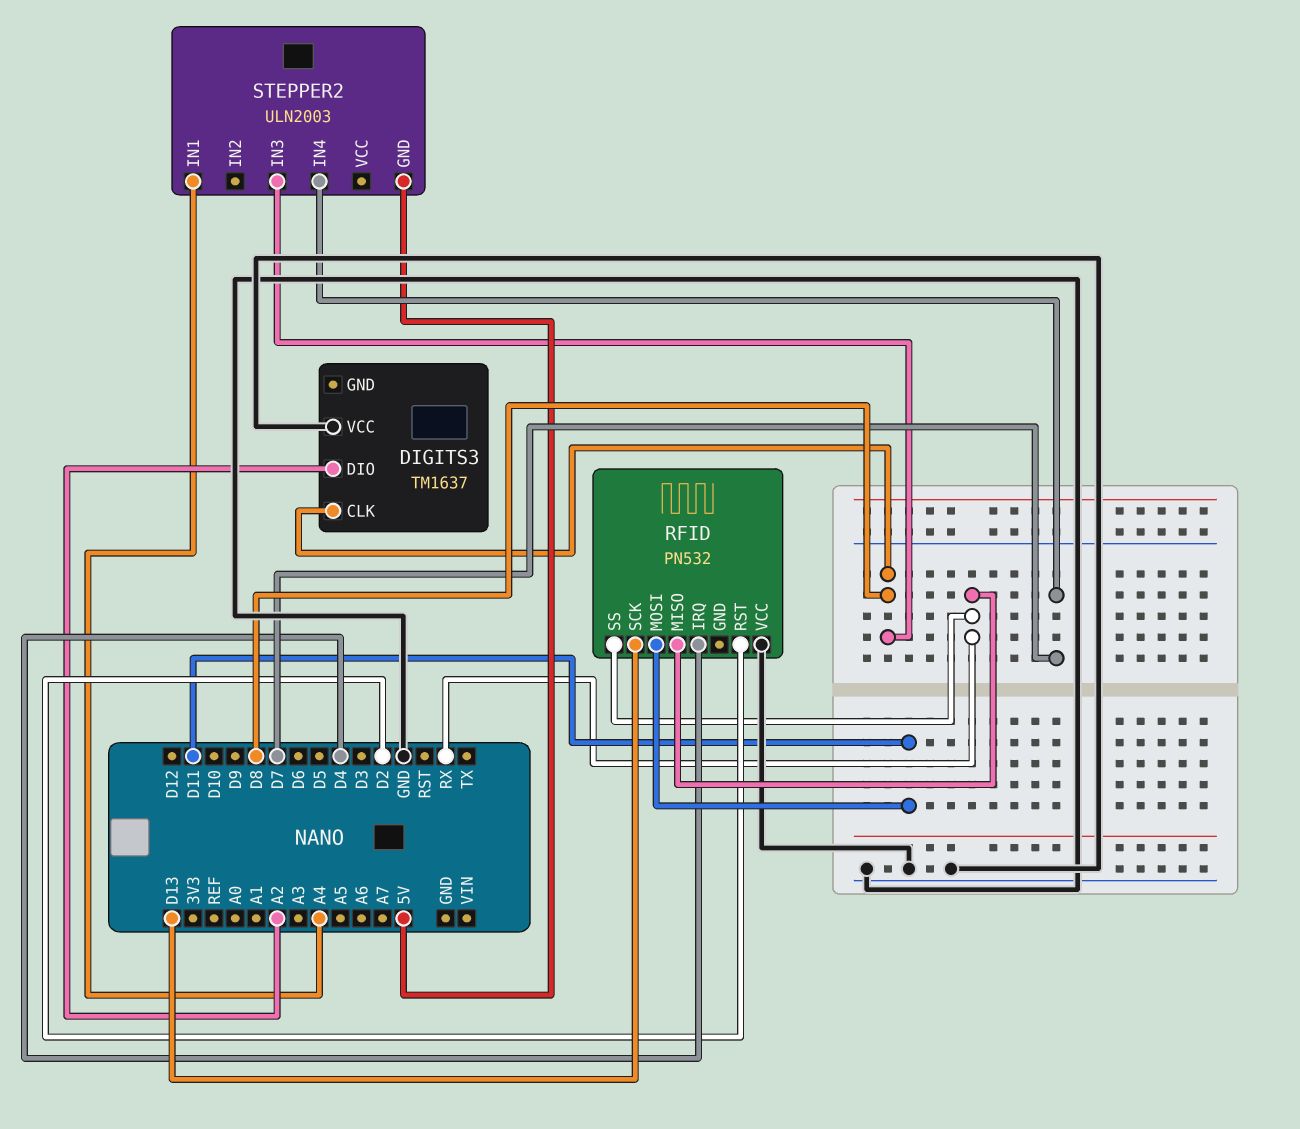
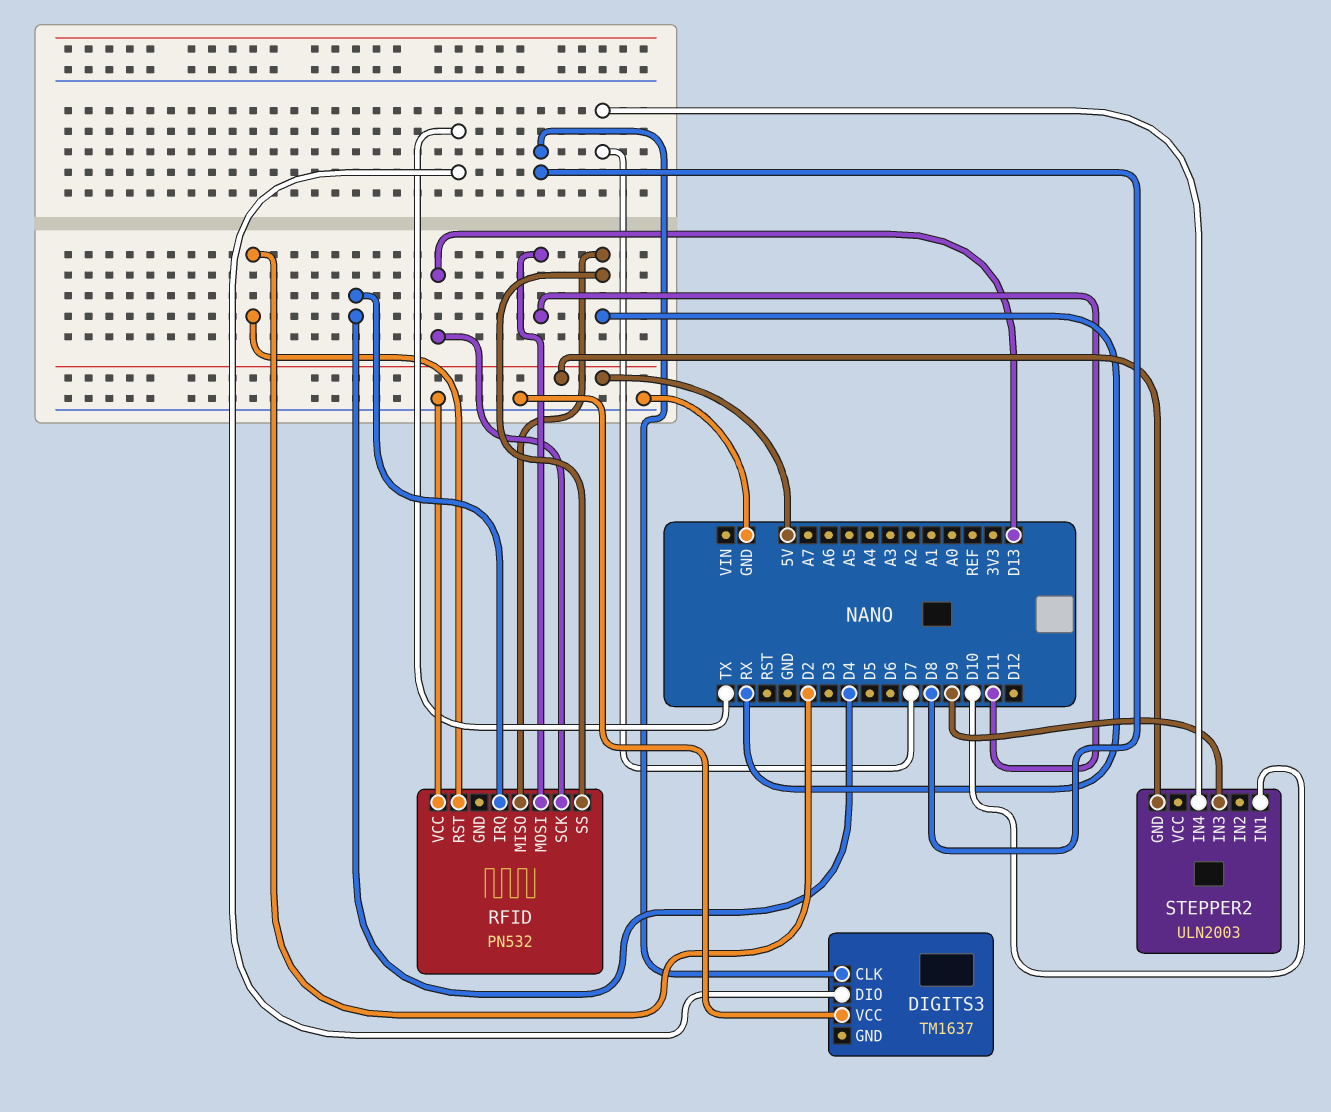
DIGITS3 pin DIO: A2 -> TX
STEPPER2 pin IN1: A4 -> D10
STEPPER2 pin IN3: D8 -> D9

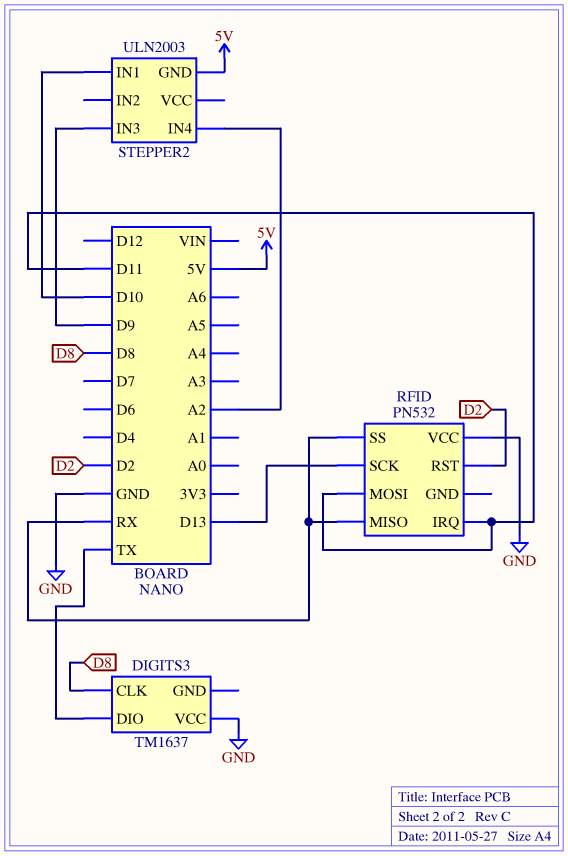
RFID pin IRQ: D4 -> D11
STEPPER2 pin IN4: D7 -> A2

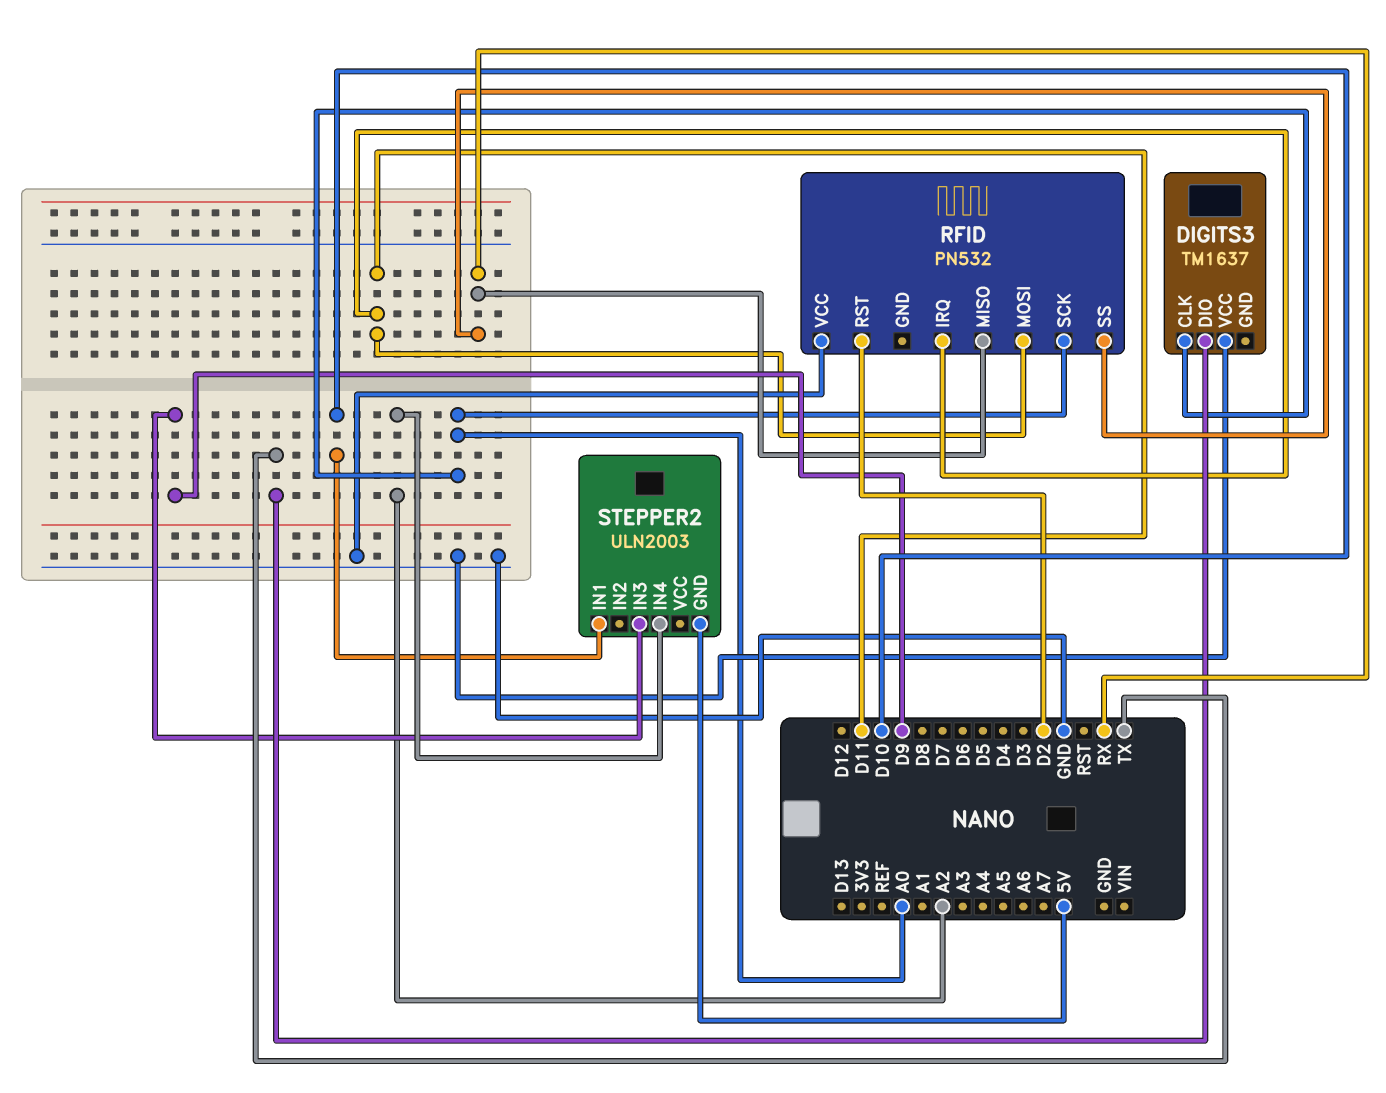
DIGITS3 pin CLK: D8 -> A0
RFID pin SCK: D13 -> A0

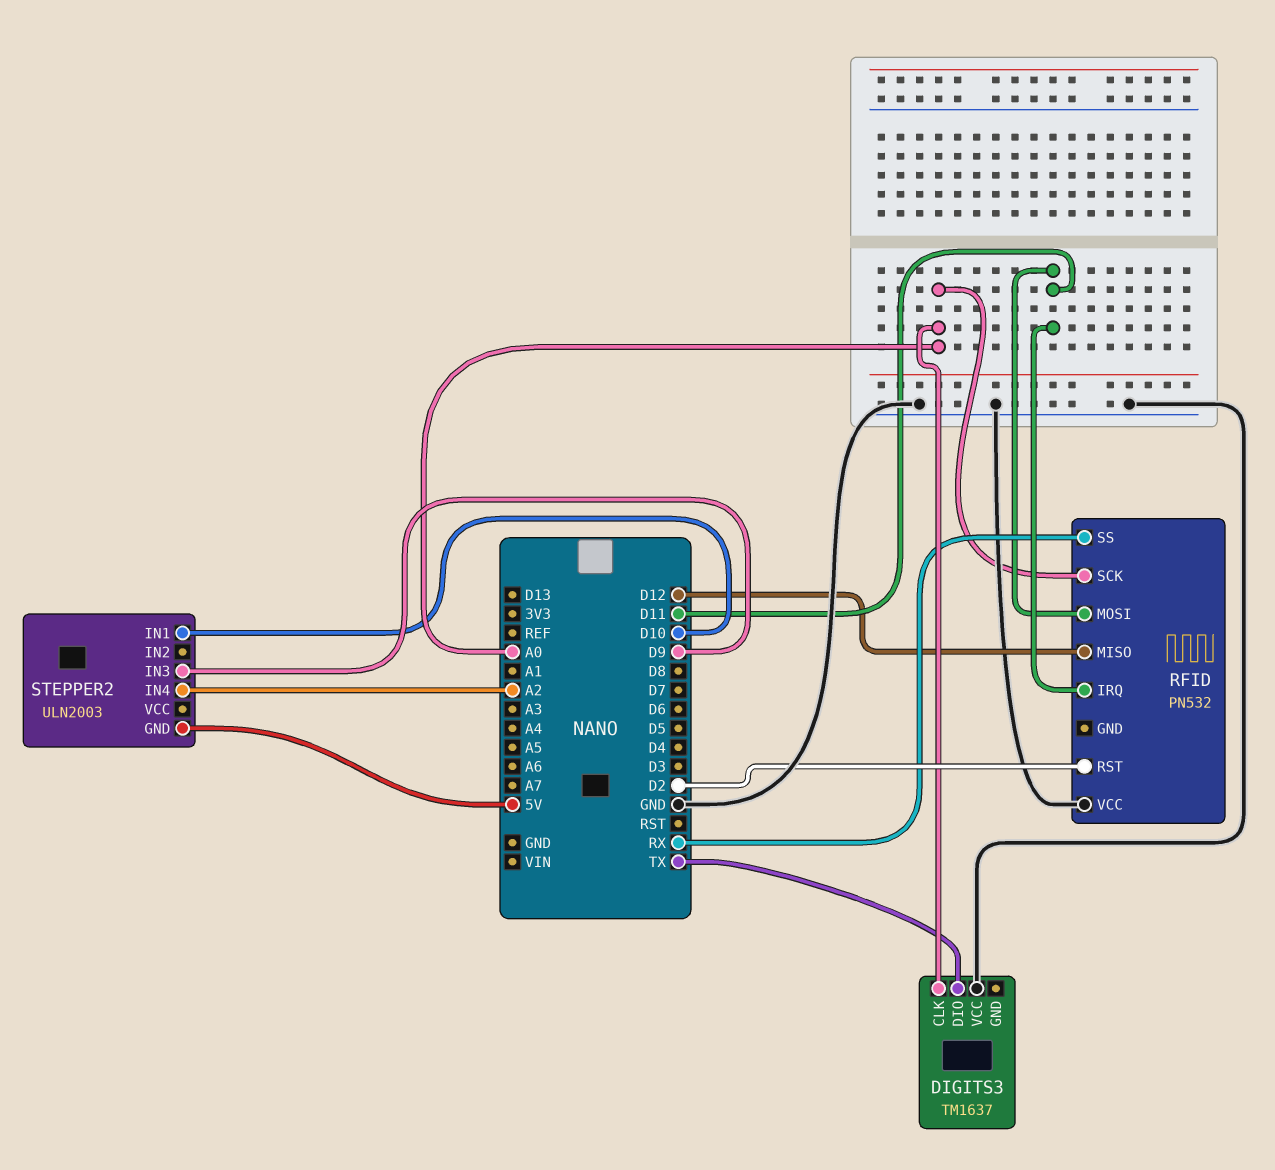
RFID pin MISO: RX -> D12

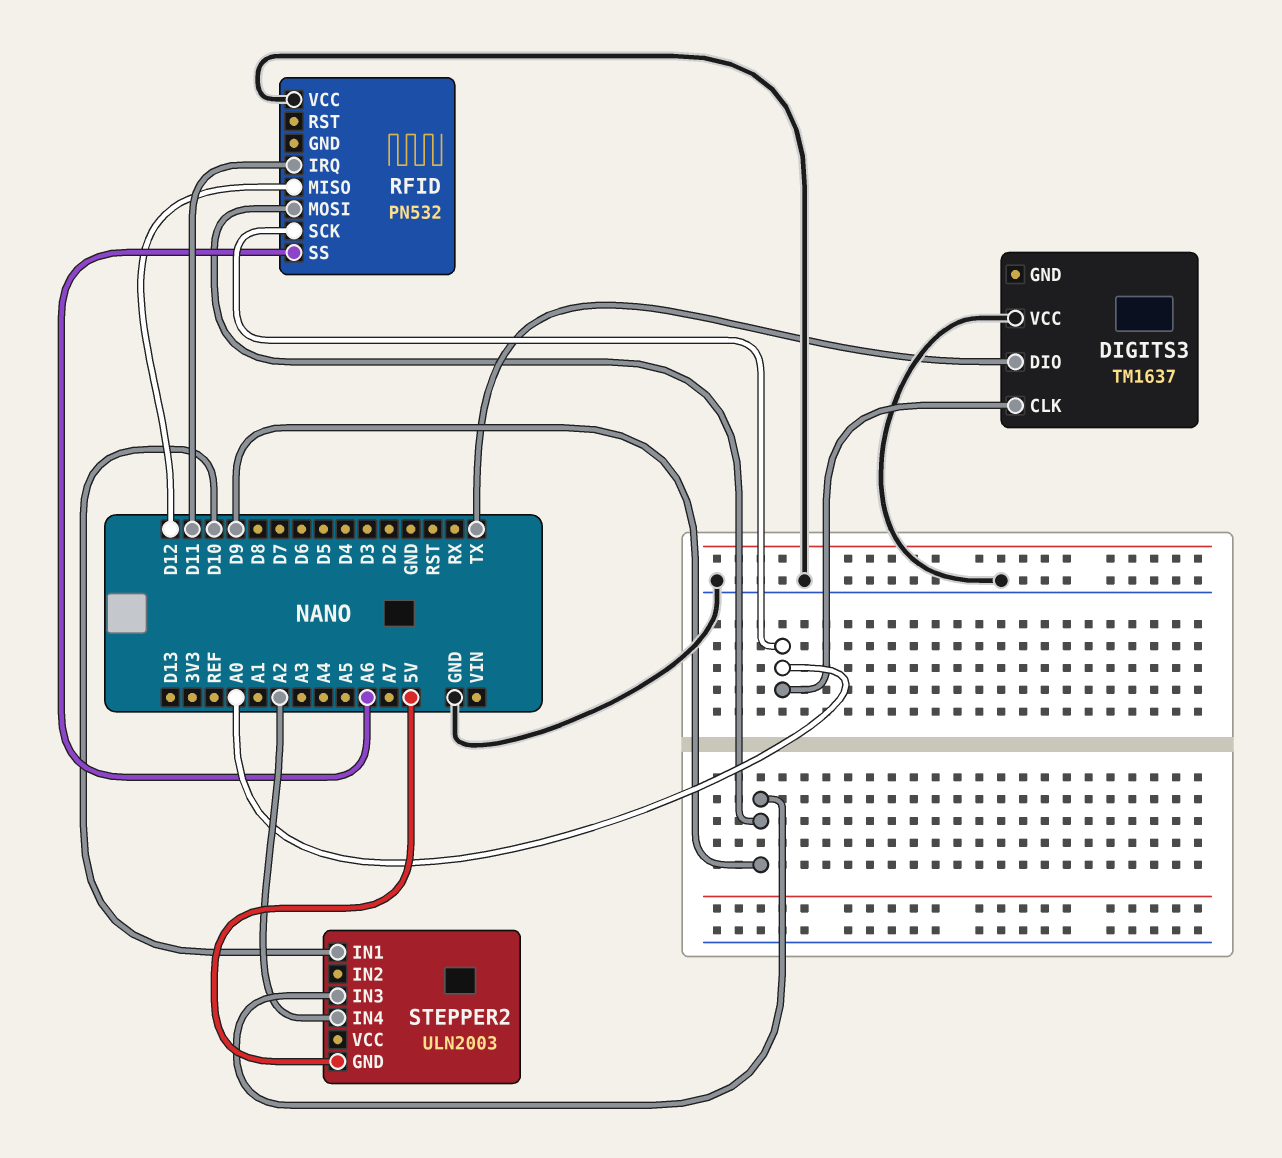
RFID pin MOSI: D11 -> D9
RFID pin RST: D2 -> none
RFID pin SS: RX -> A6

